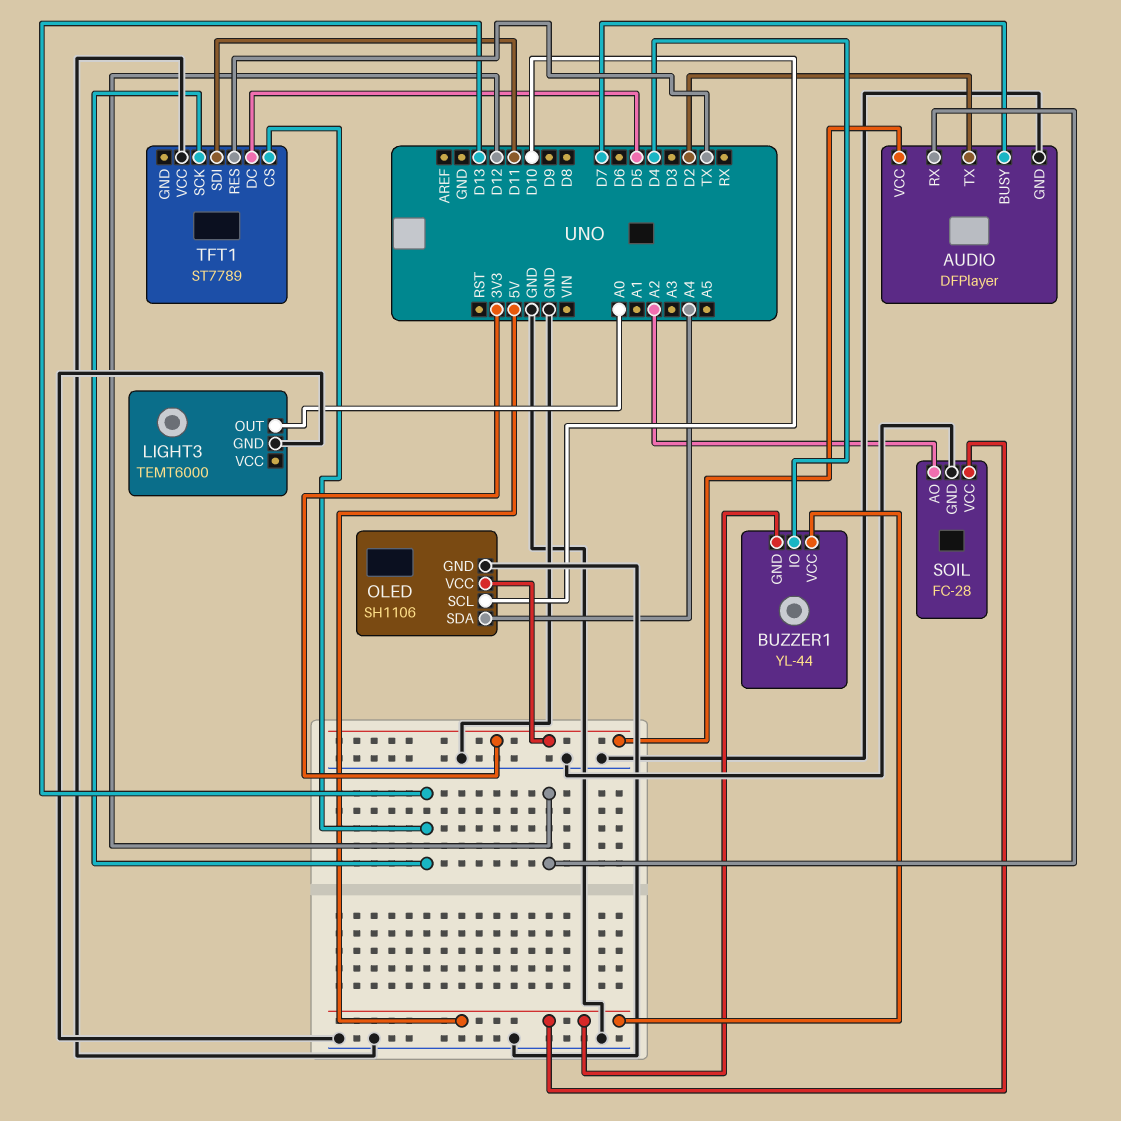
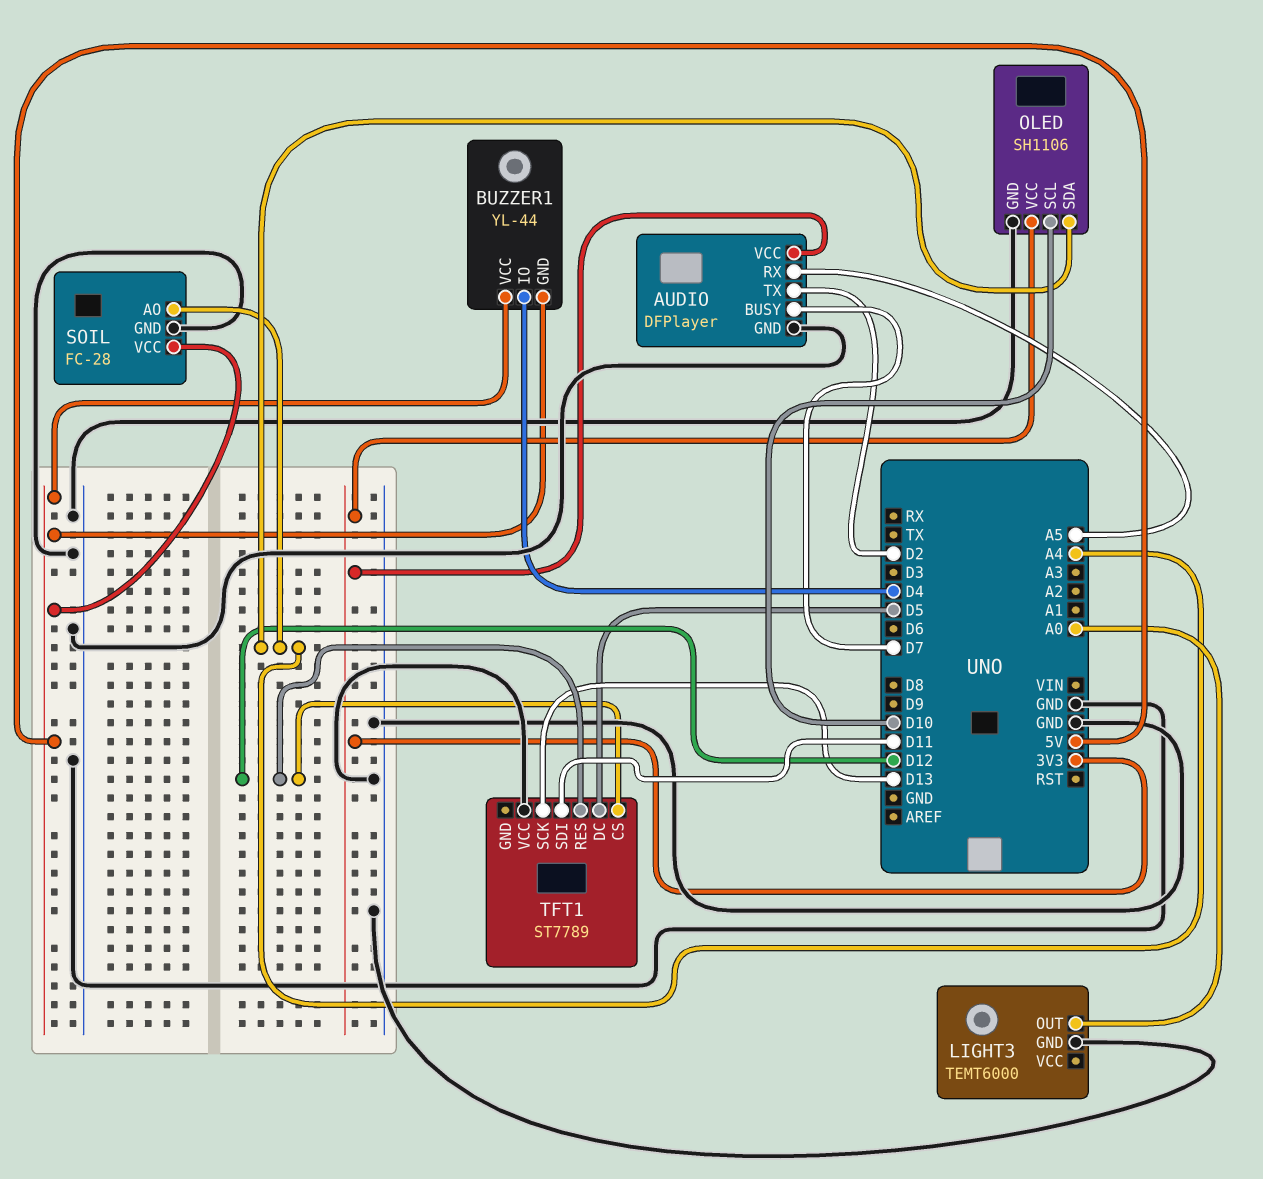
AUDIO pin RX: D12 -> A5
SOIL pin AO: A2 -> A4
TFT1 pin CS: D13 -> D12
TFT1 pin RES: TX -> D12

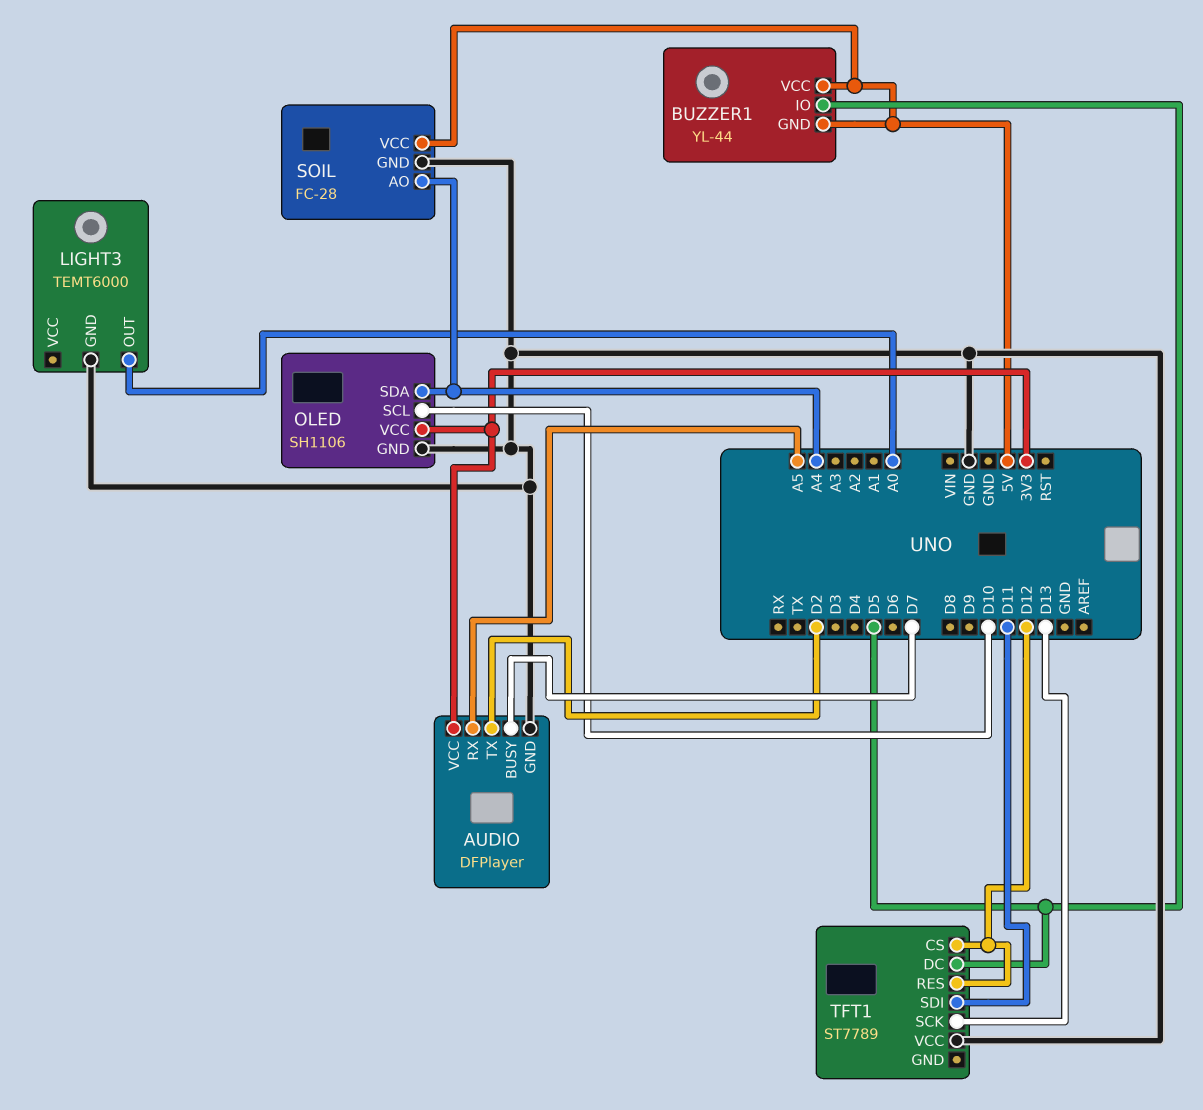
BUZZER1 pin IO: D4 -> D5

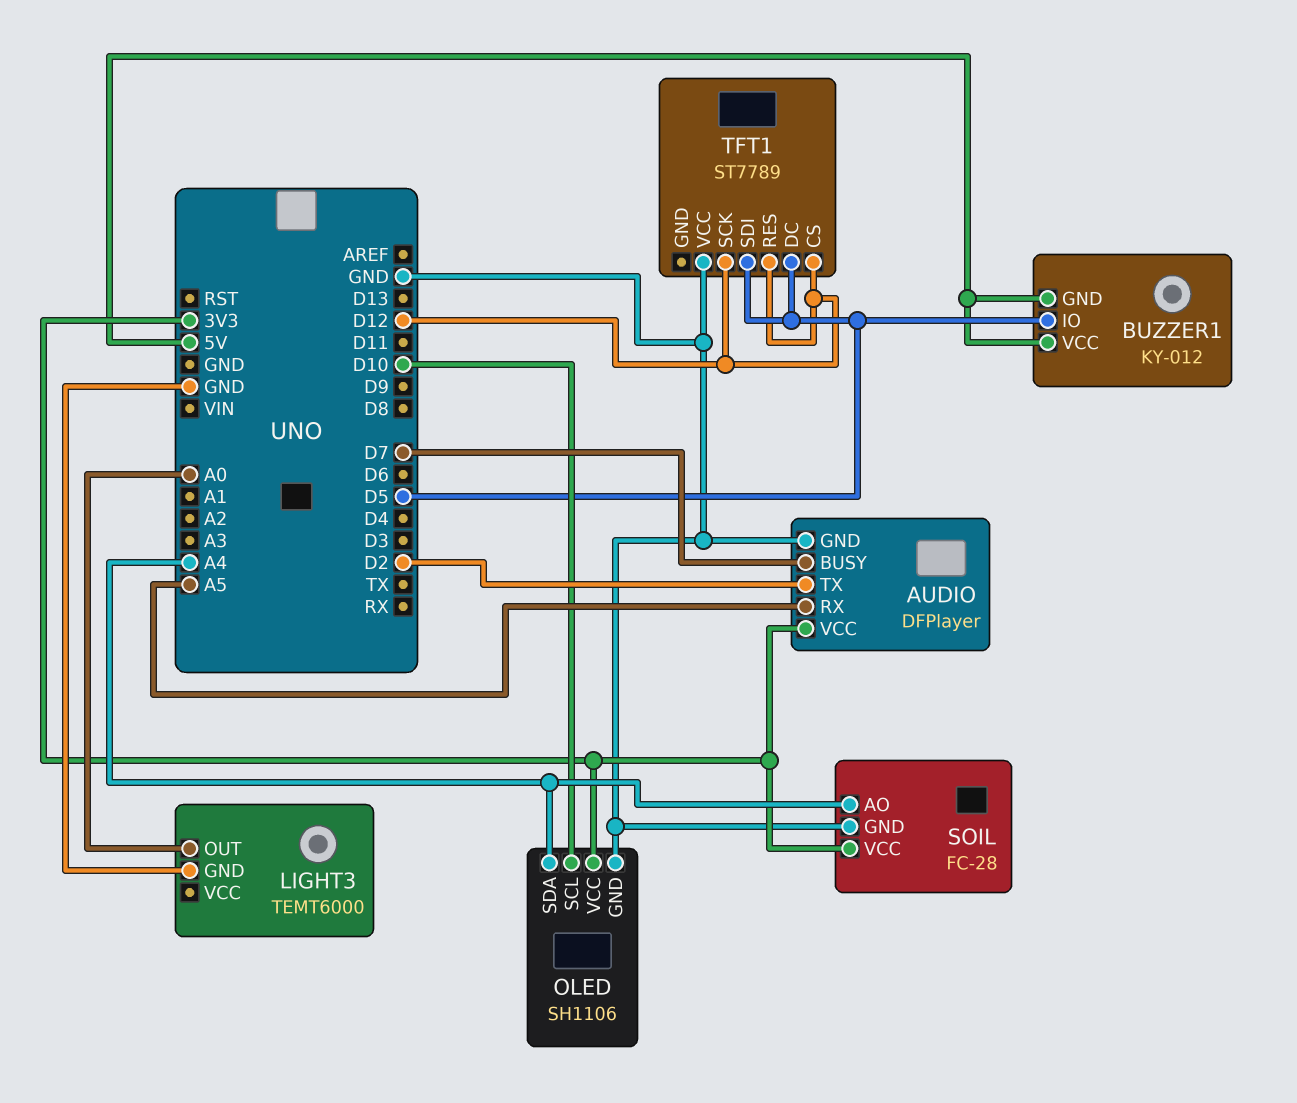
BUZZER1: YL-44 -> KY-012
SOIL pin VCC: 5V -> 3V3
TFT1 pin SCK: D13 -> D12
TFT1 pin SDI: D11 -> D5

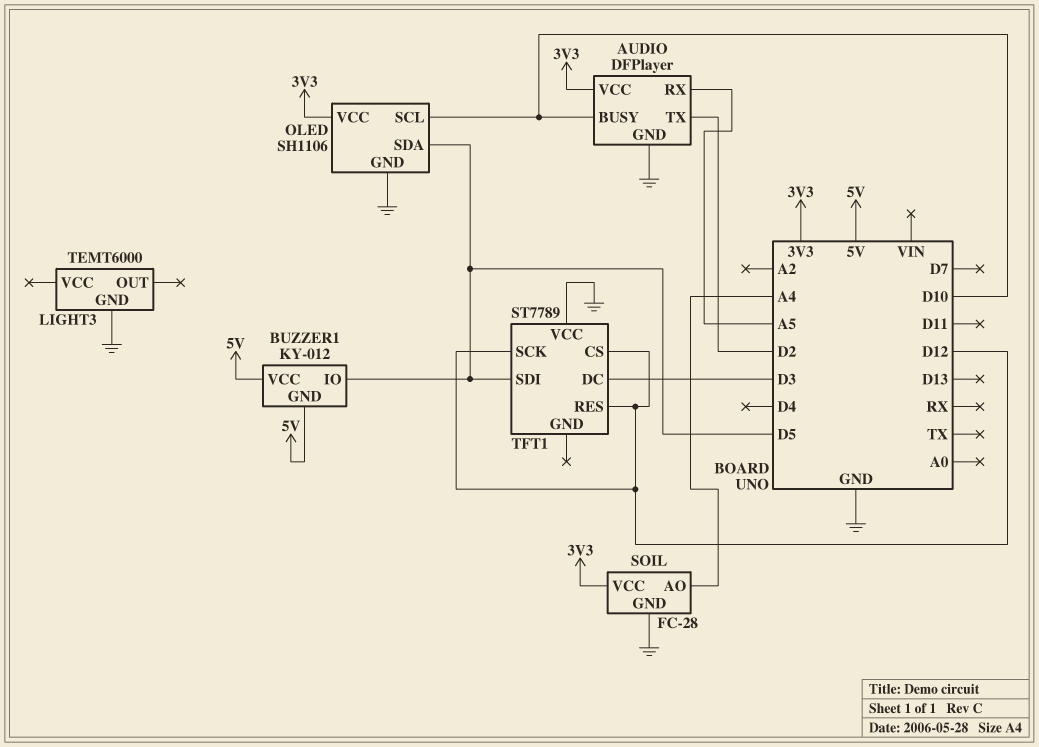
AUDIO pin BUSY: D7 -> D10
LIGHT3 pin OUT: A0 -> none
OLED pin SDA: A4 -> D5
TFT1 pin DC: D5 -> D3

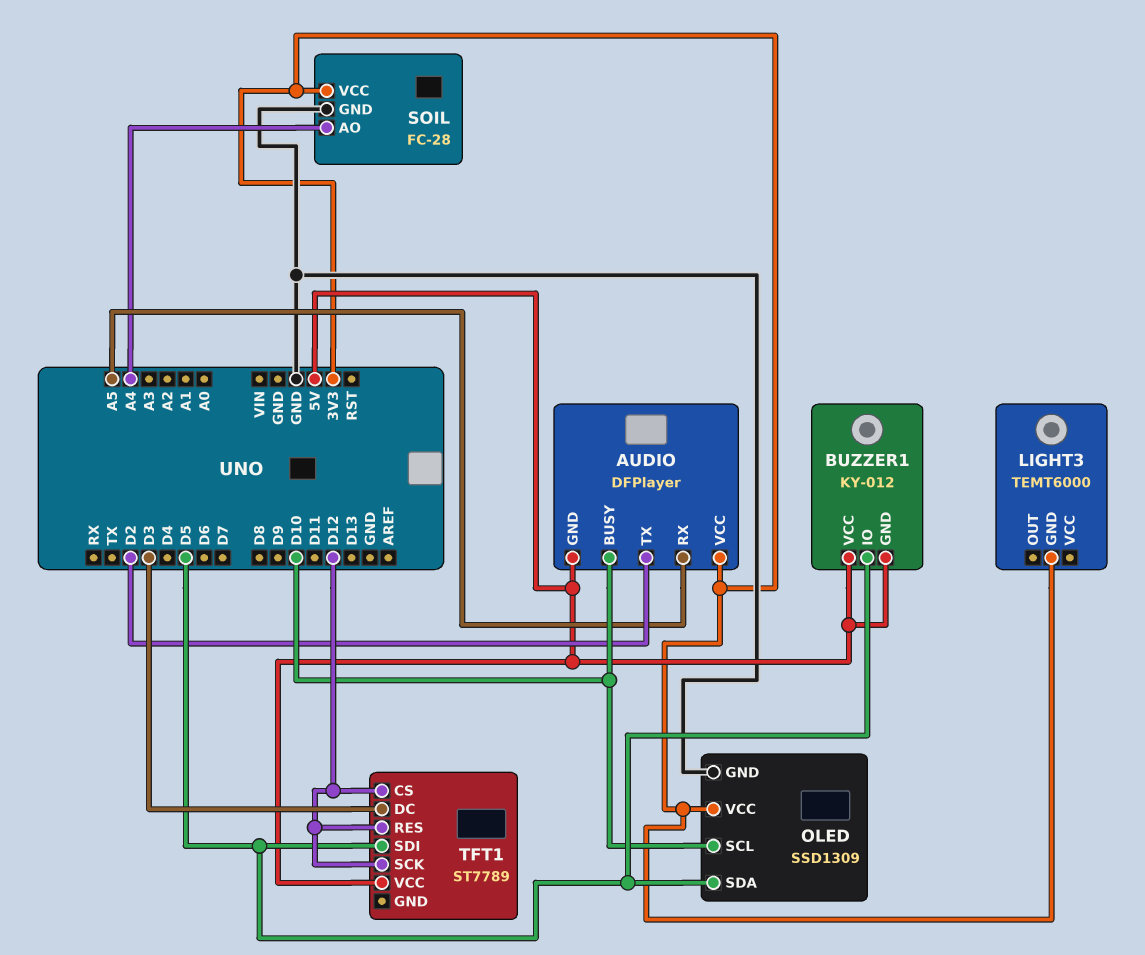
AUDIO pin GND: GND -> 5V
LIGHT3 pin GND: GND -> 3V3
OLED: SH1106 -> SSD1309
TFT1 pin VCC: GND -> 5V

